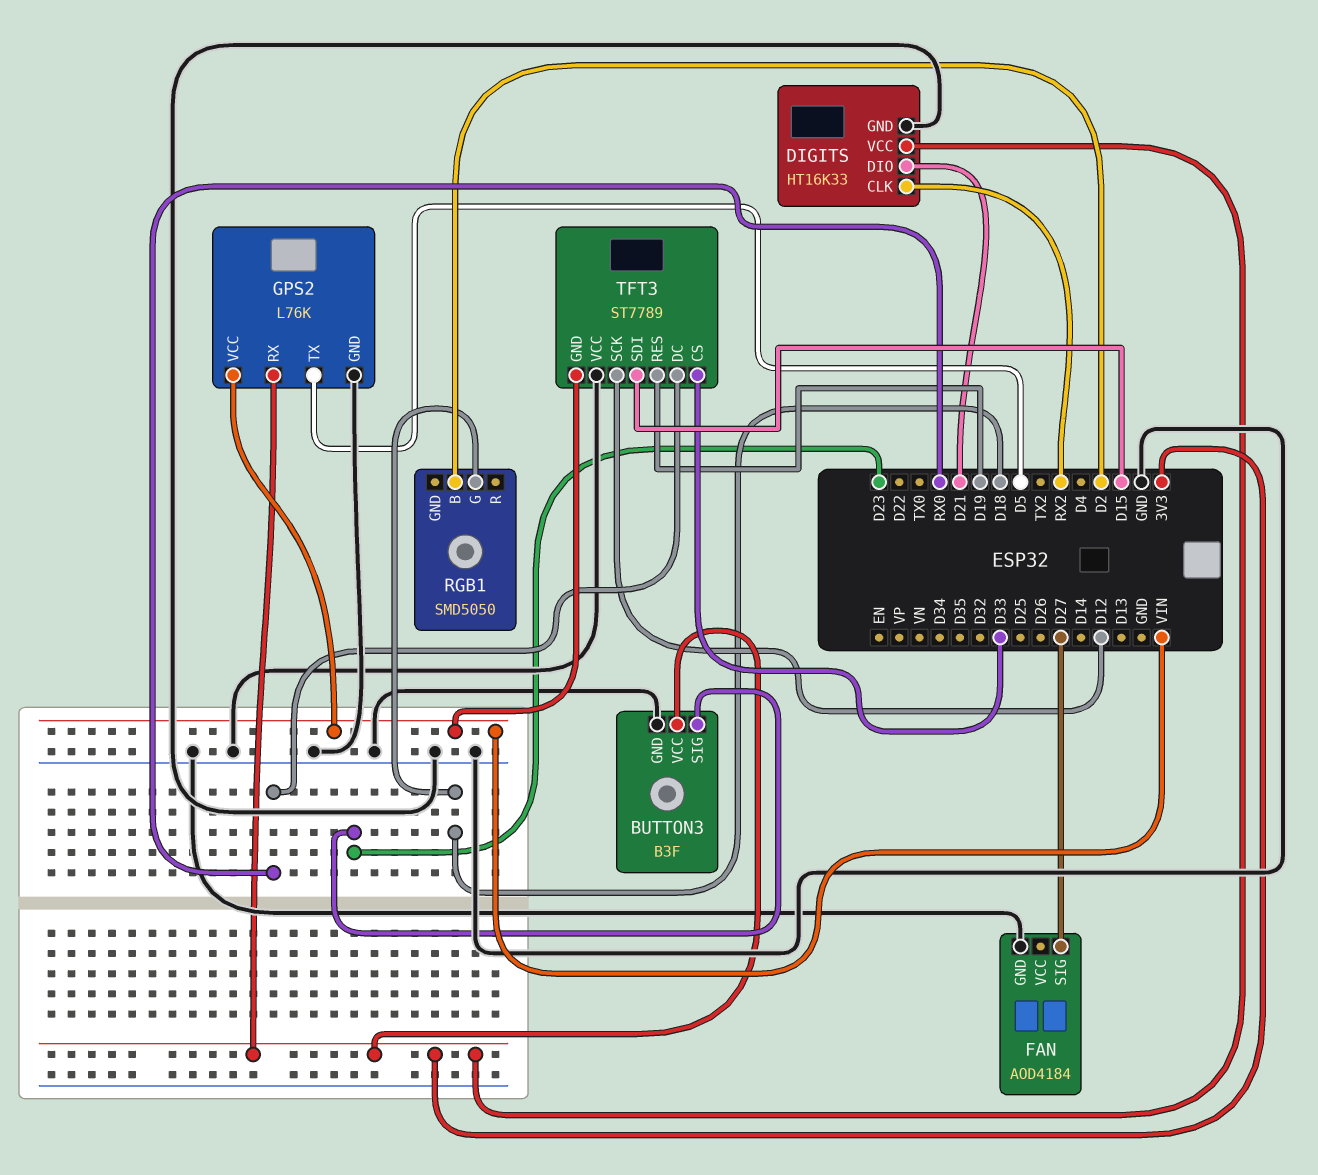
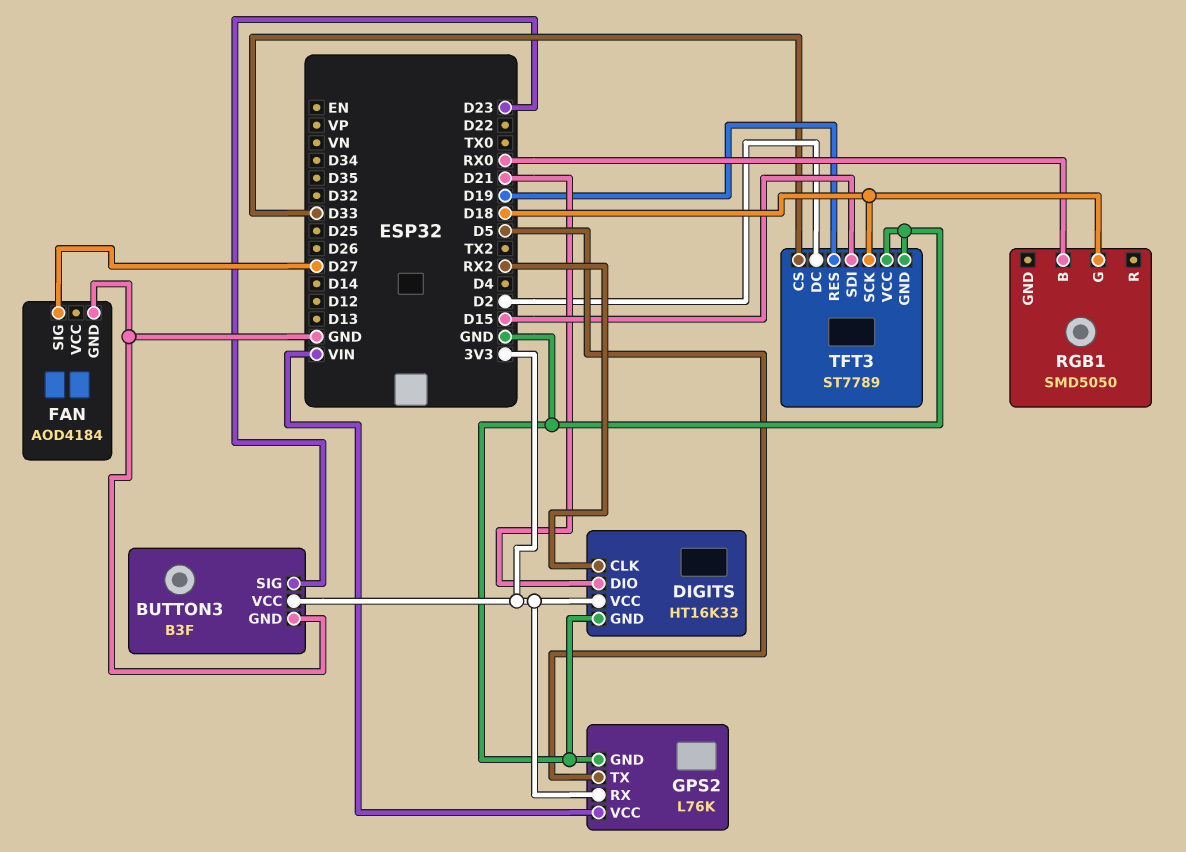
RGB1 pin B: D2 -> RX0
TFT3 pin DC: RX0 -> D2
TFT3 pin GND: VIN -> GND
TFT3 pin SCK: D12 -> D18

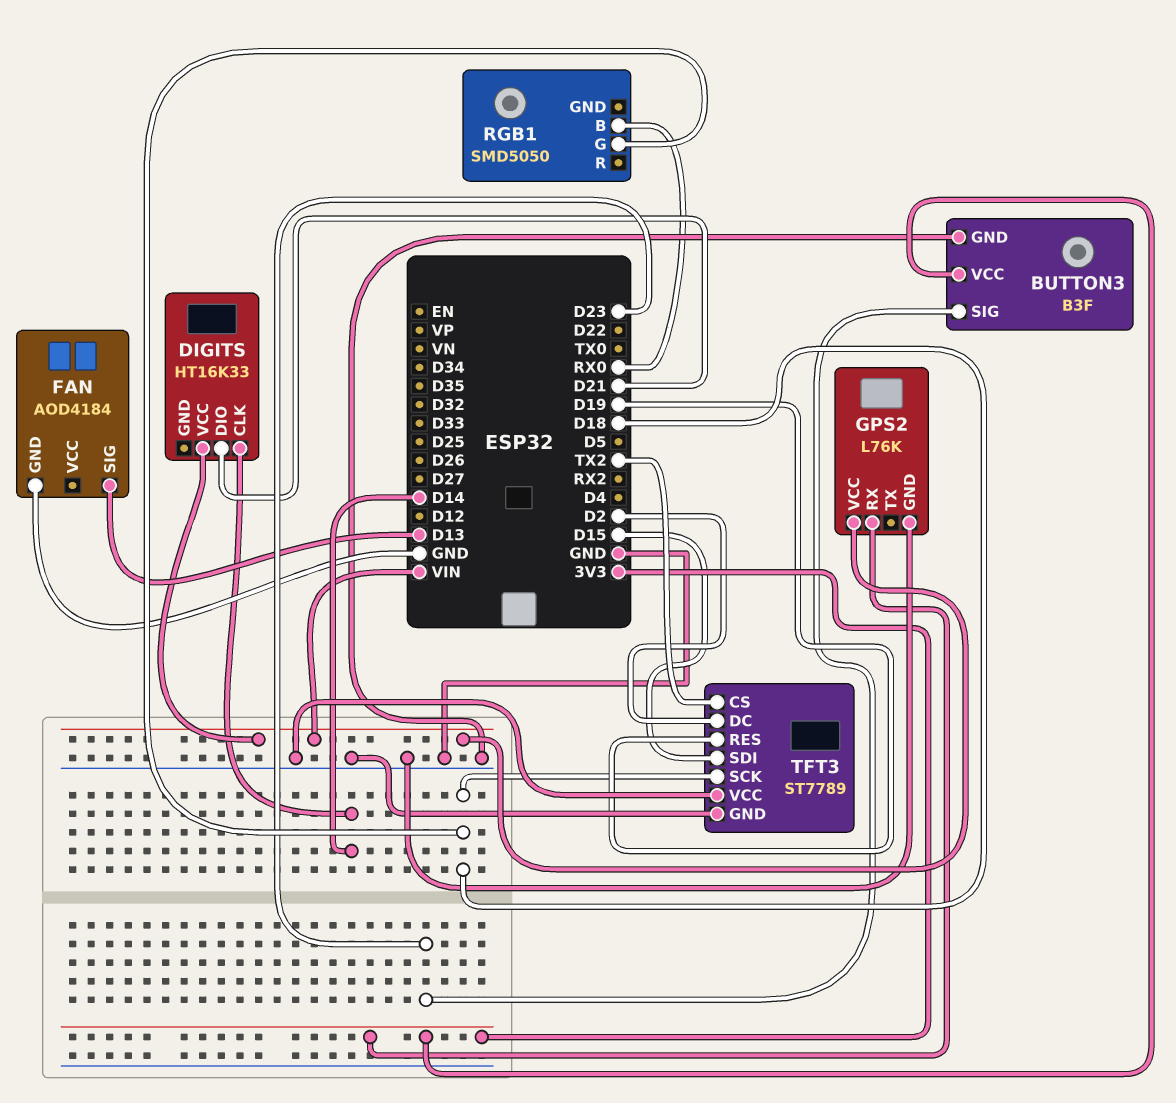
DIGITS pin CLK: RX2 -> D14
DIGITS pin GND: GND -> none
DIGITS pin VCC: 3V3 -> VIN
FAN pin SIG: D27 -> D13
GPS2 pin TX: D5 -> none
TFT3 pin CS: D33 -> TX2

